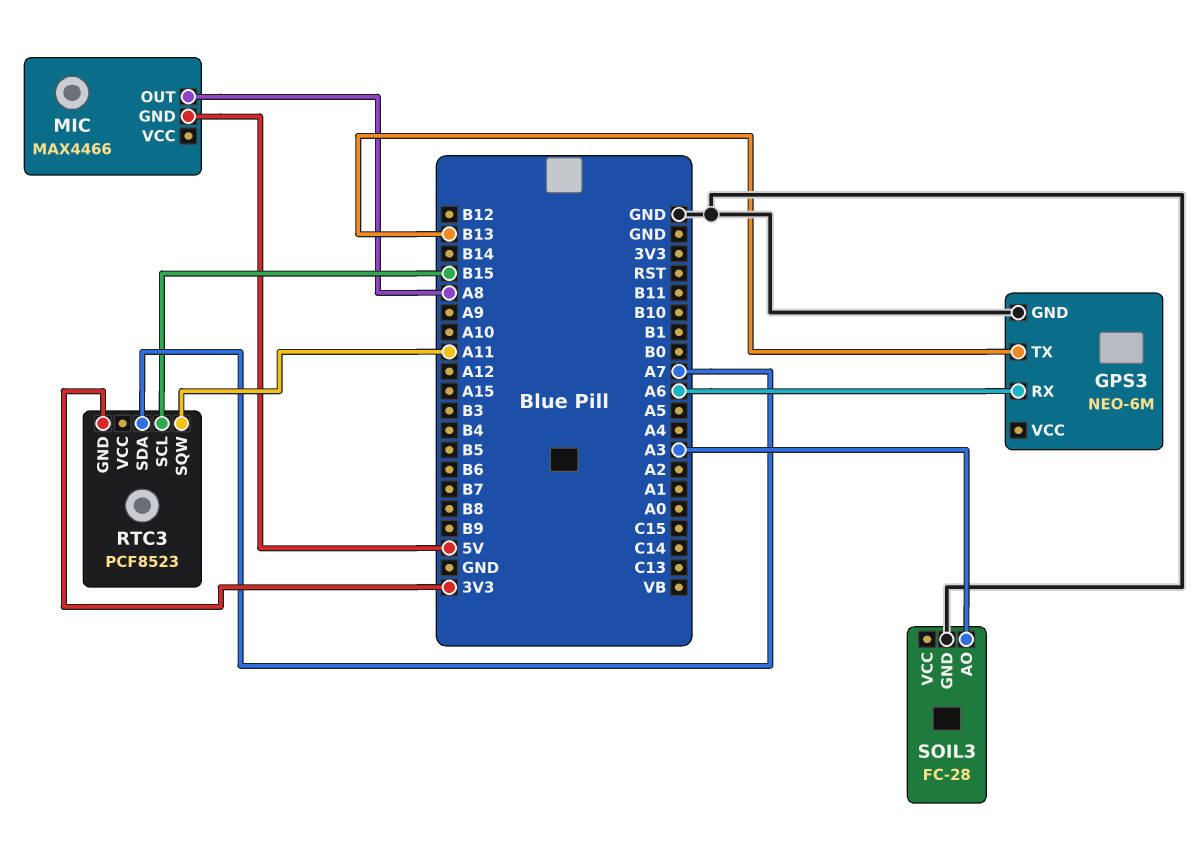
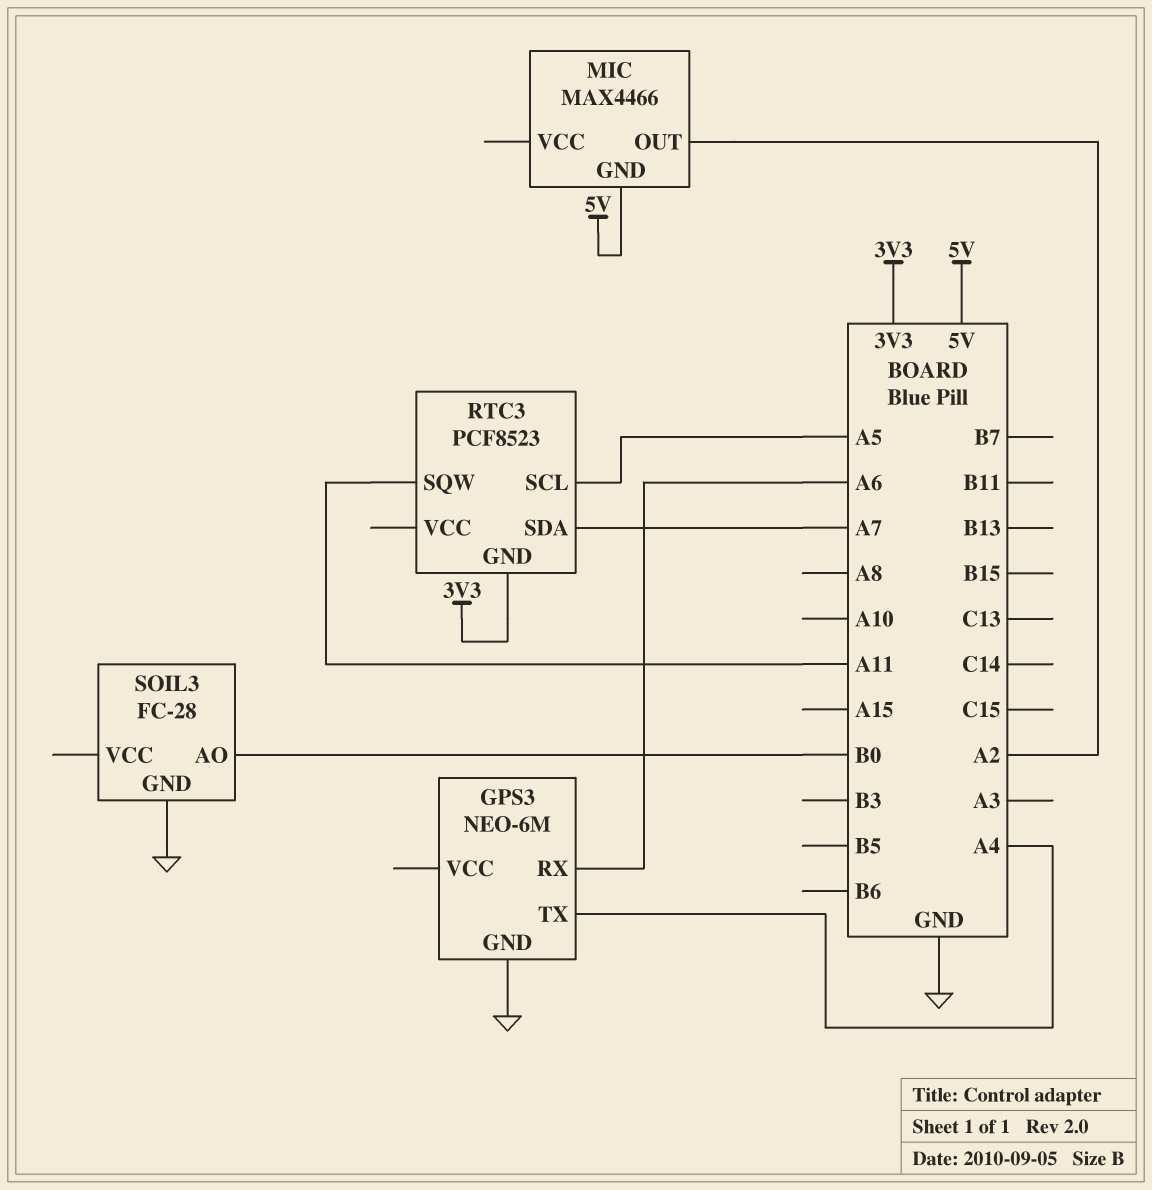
GPS3 pin TX: B13 -> A4
MIC pin OUT: A8 -> A2
RTC3 pin SCL: B15 -> A5
SOIL3 pin AO: A3 -> B0

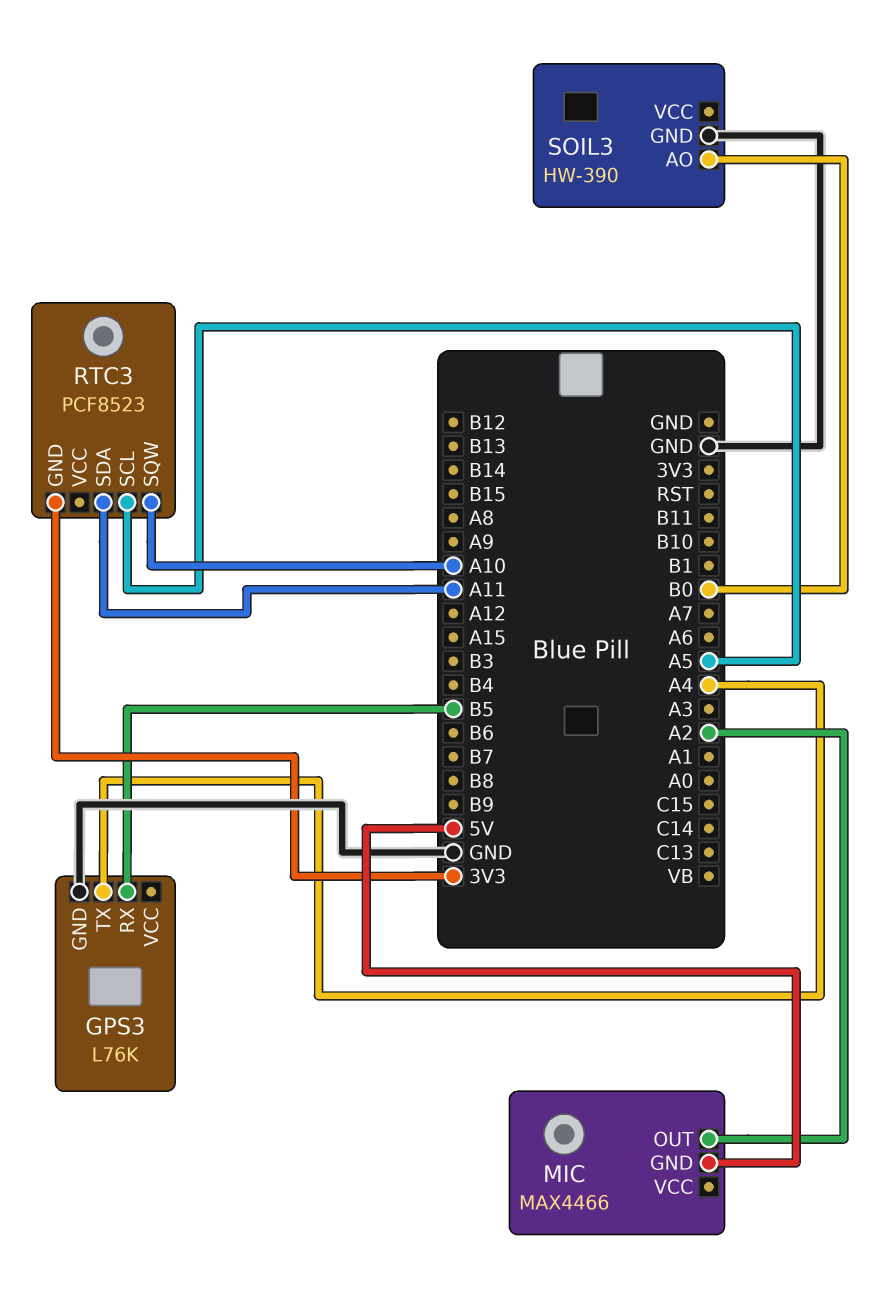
GPS3: NEO-6M -> L76K
GPS3 pin RX: A6 -> B5
RTC3 pin SDA: A7 -> A11
RTC3 pin SQW: A11 -> A10
SOIL3: FC-28 -> HW-390

